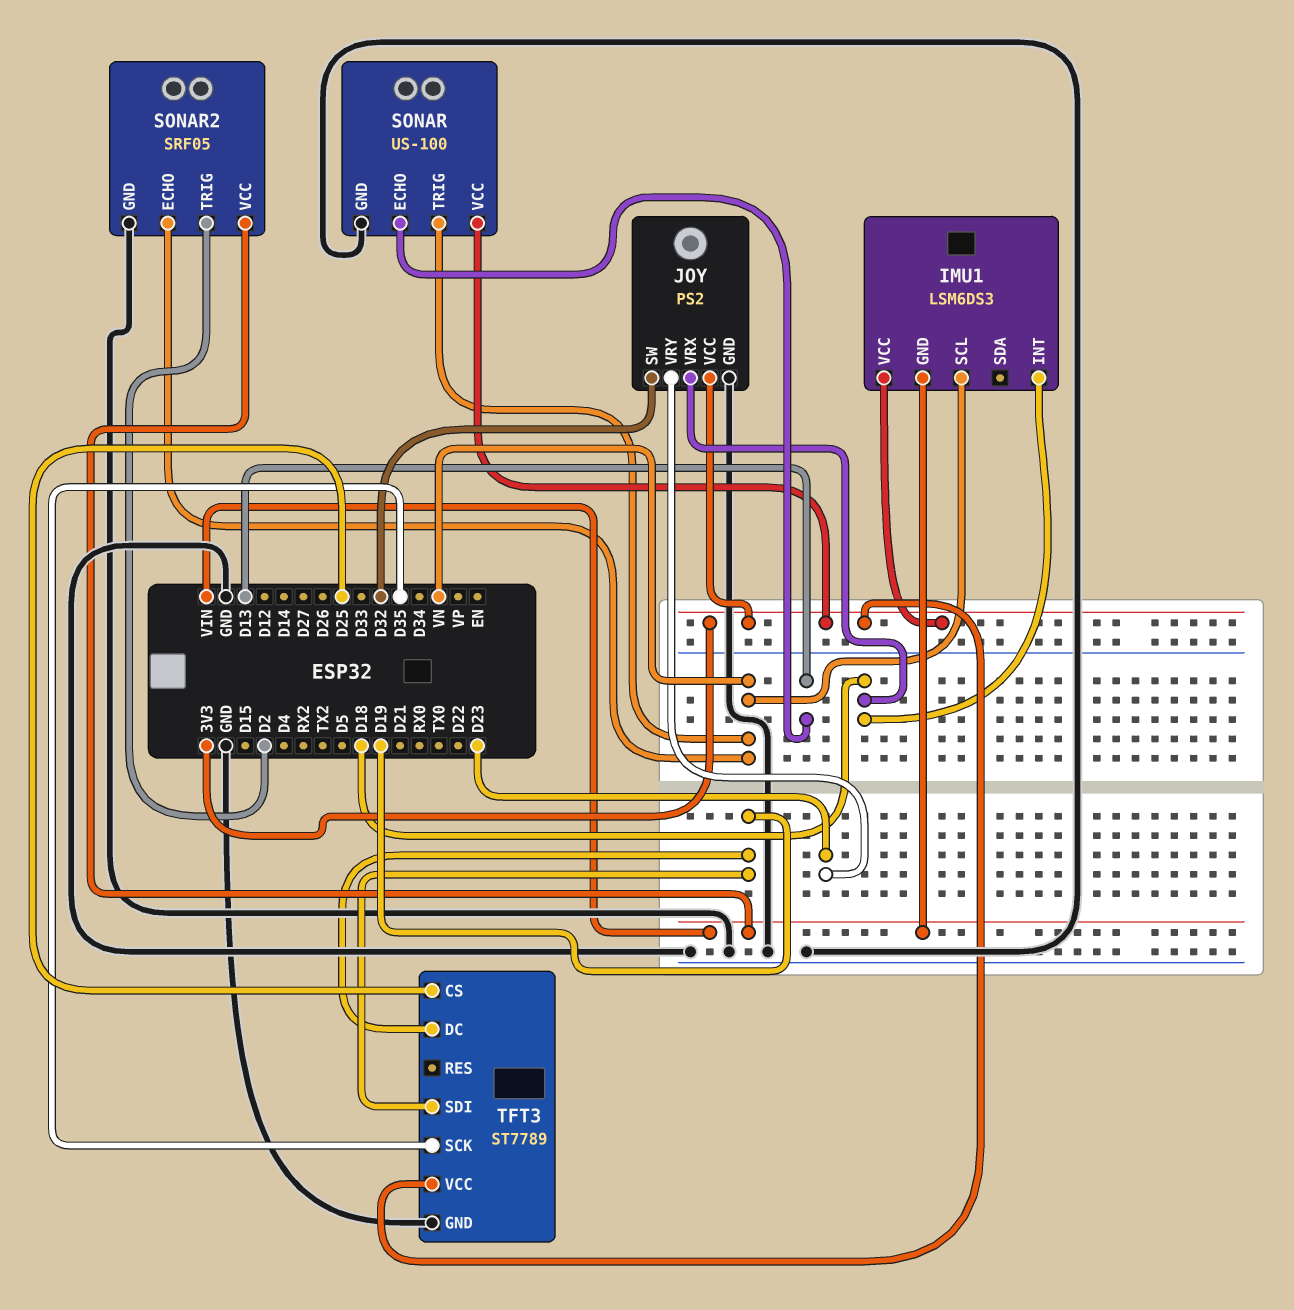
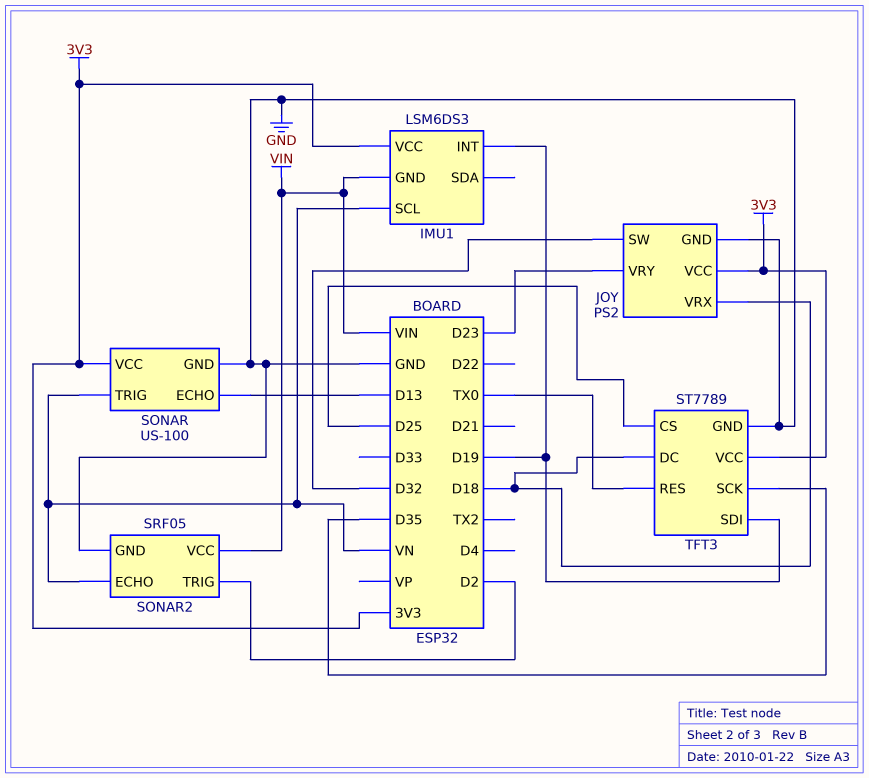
IMU1 pin INT: D18 -> D19
TFT3 pin DC: D19 -> D18
TFT3 pin RES: none -> TX0

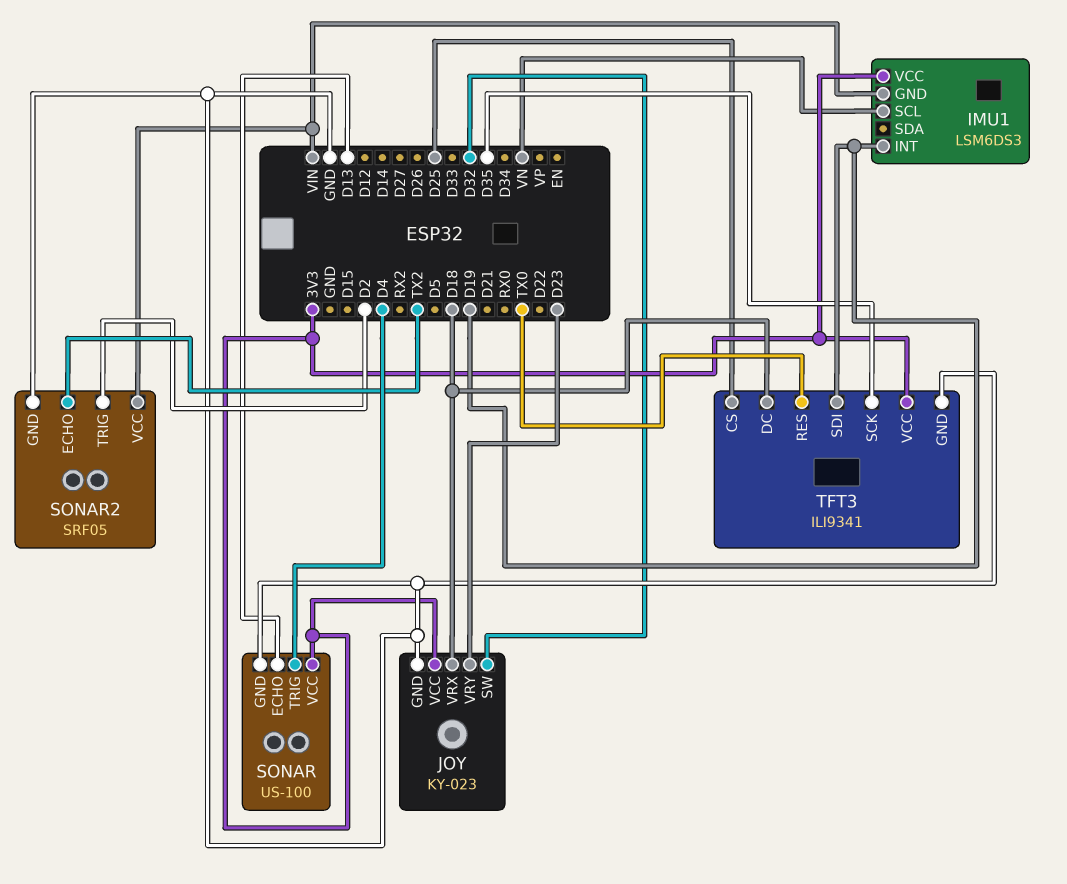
JOY: PS2 -> KY-023
SONAR pin TRIG: VN -> D4
SONAR2 pin ECHO: VN -> TX2
TFT3: ST7789 -> ILI9341

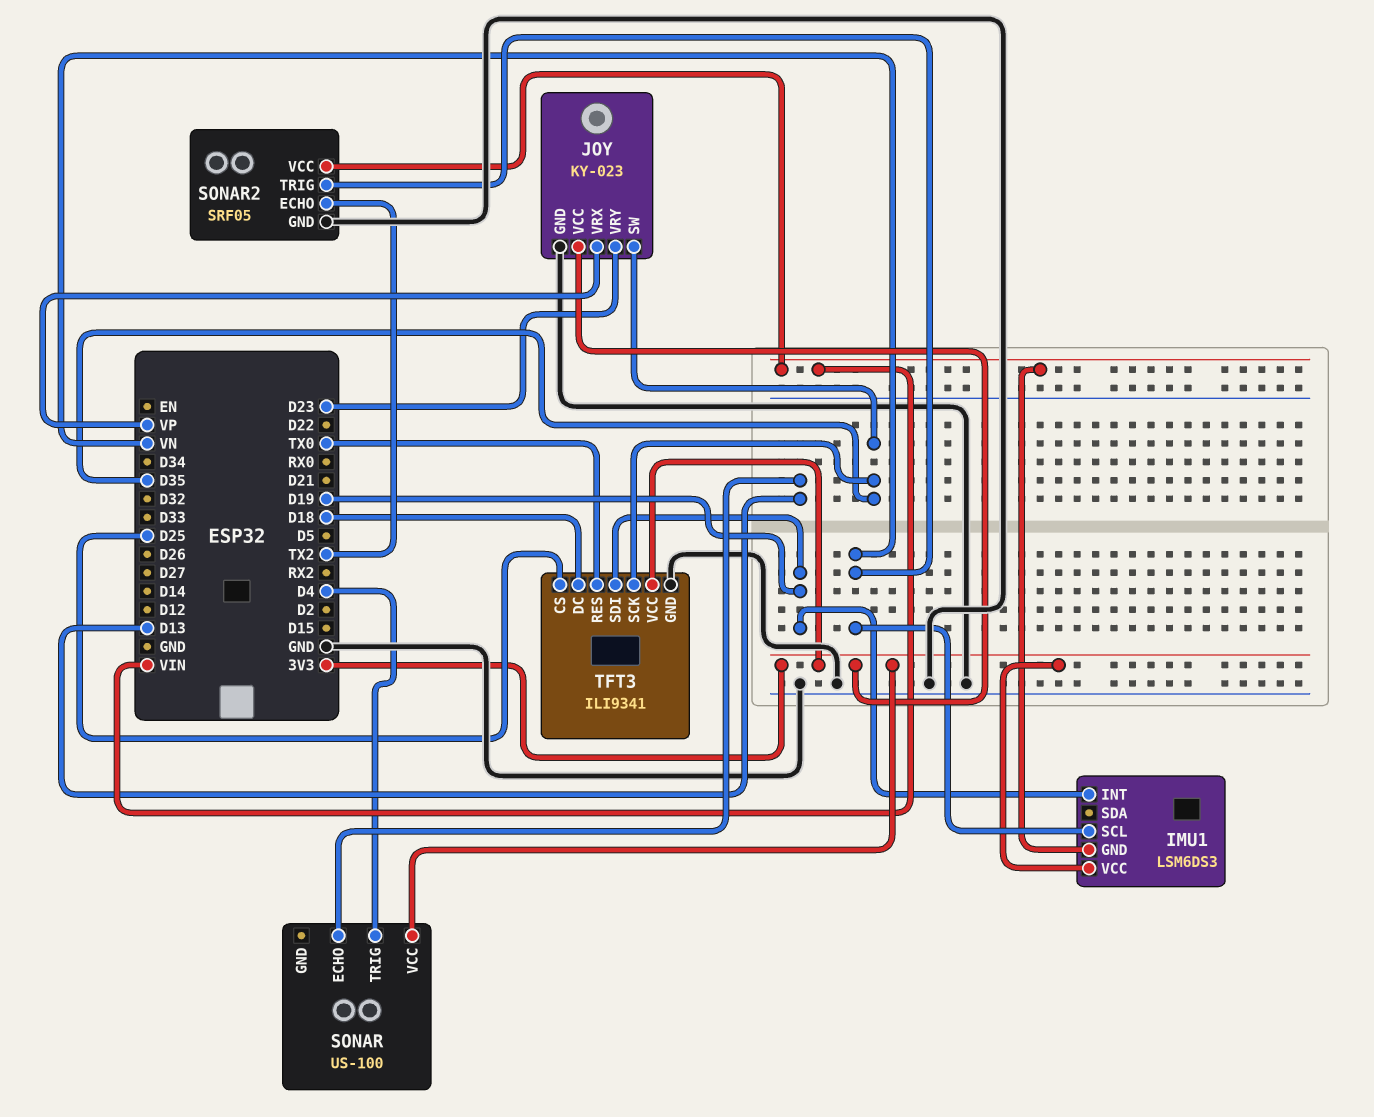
JOY pin SW: D32 -> D35
JOY pin VRX: D18 -> VP
SONAR pin GND: GND -> none
SONAR2 pin TRIG: D2 -> VN

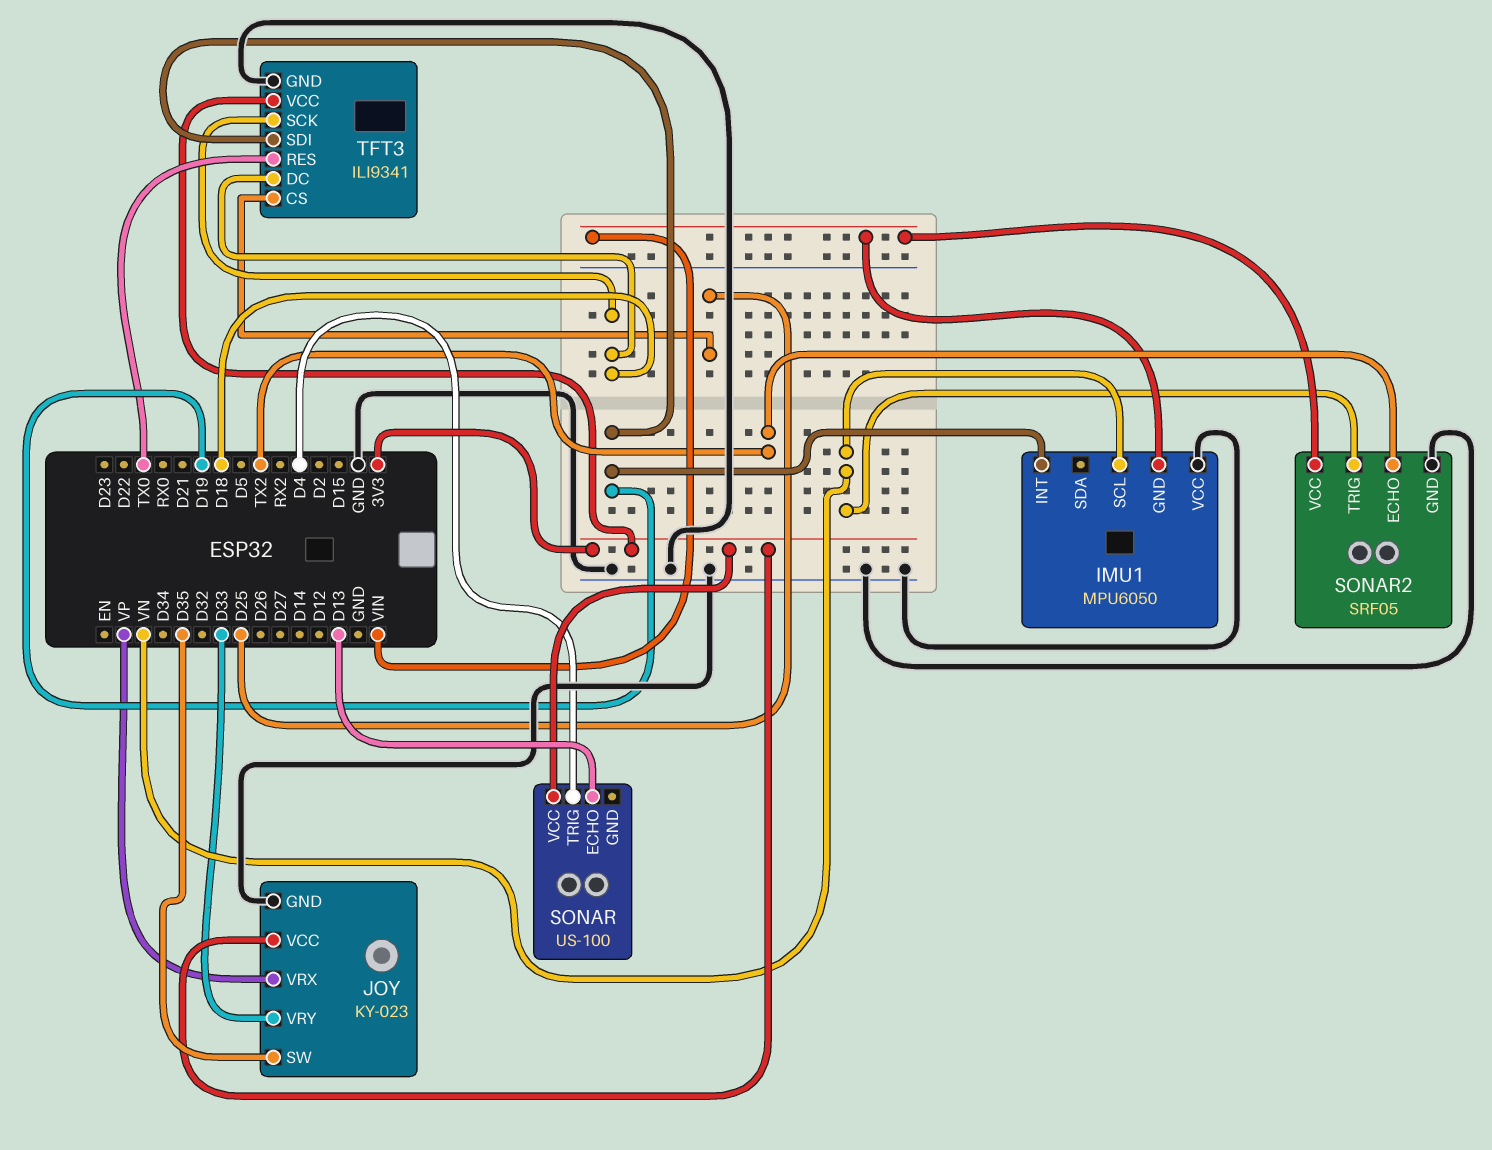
IMU1: LSM6DS3 -> MPU6050
IMU1 pin VCC: 3V3 -> GND
JOY pin VRY: D23 -> D33
TFT3 pin SCK: D35 -> D18

